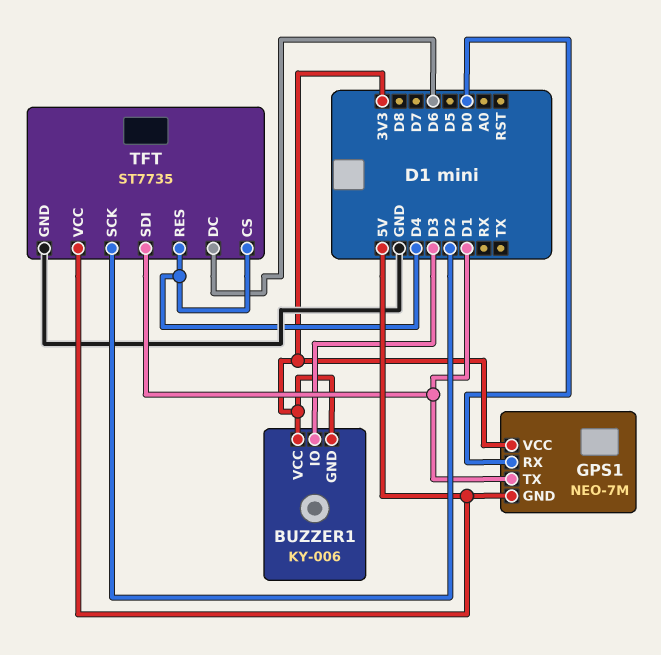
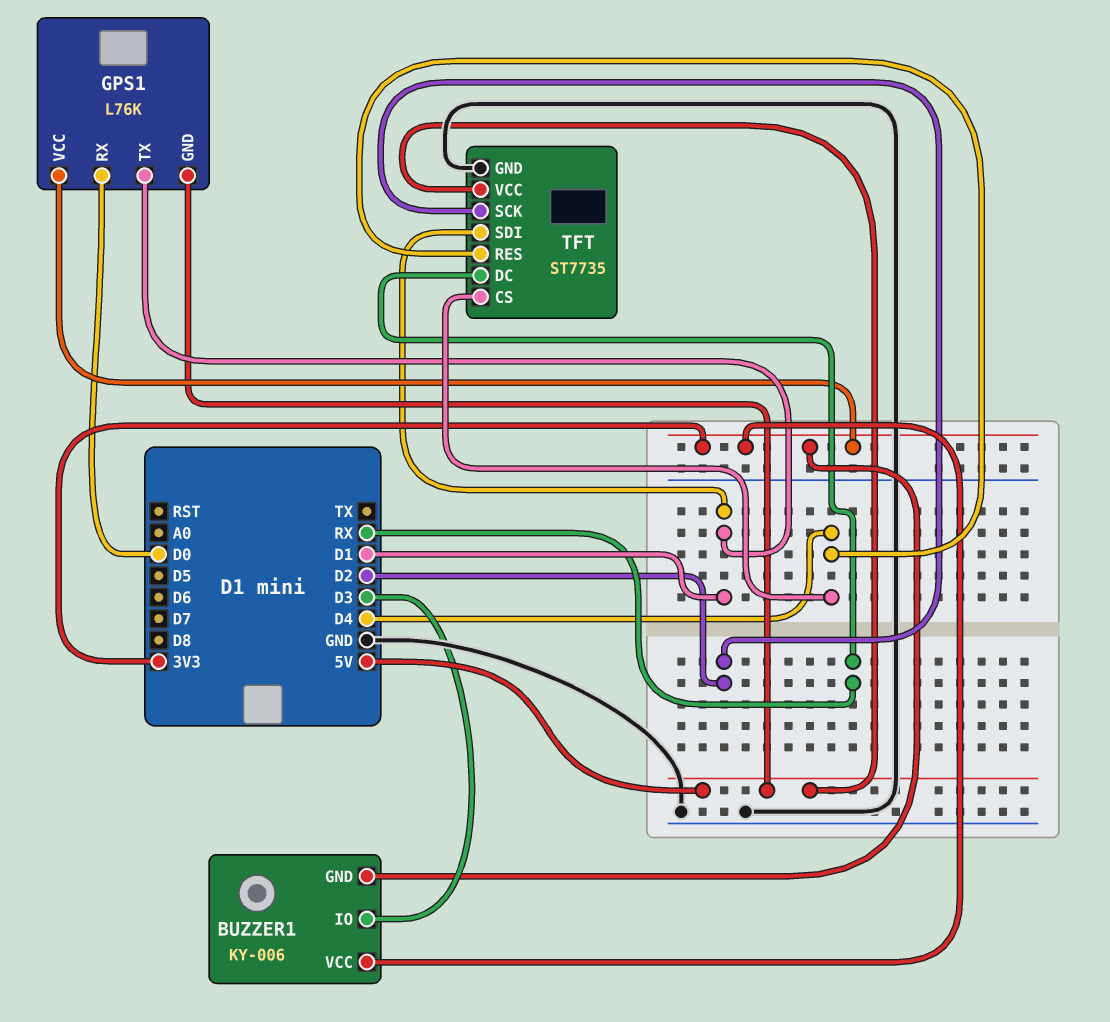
GPS1: NEO-7M -> L76K
TFT pin DC: D6 -> RX

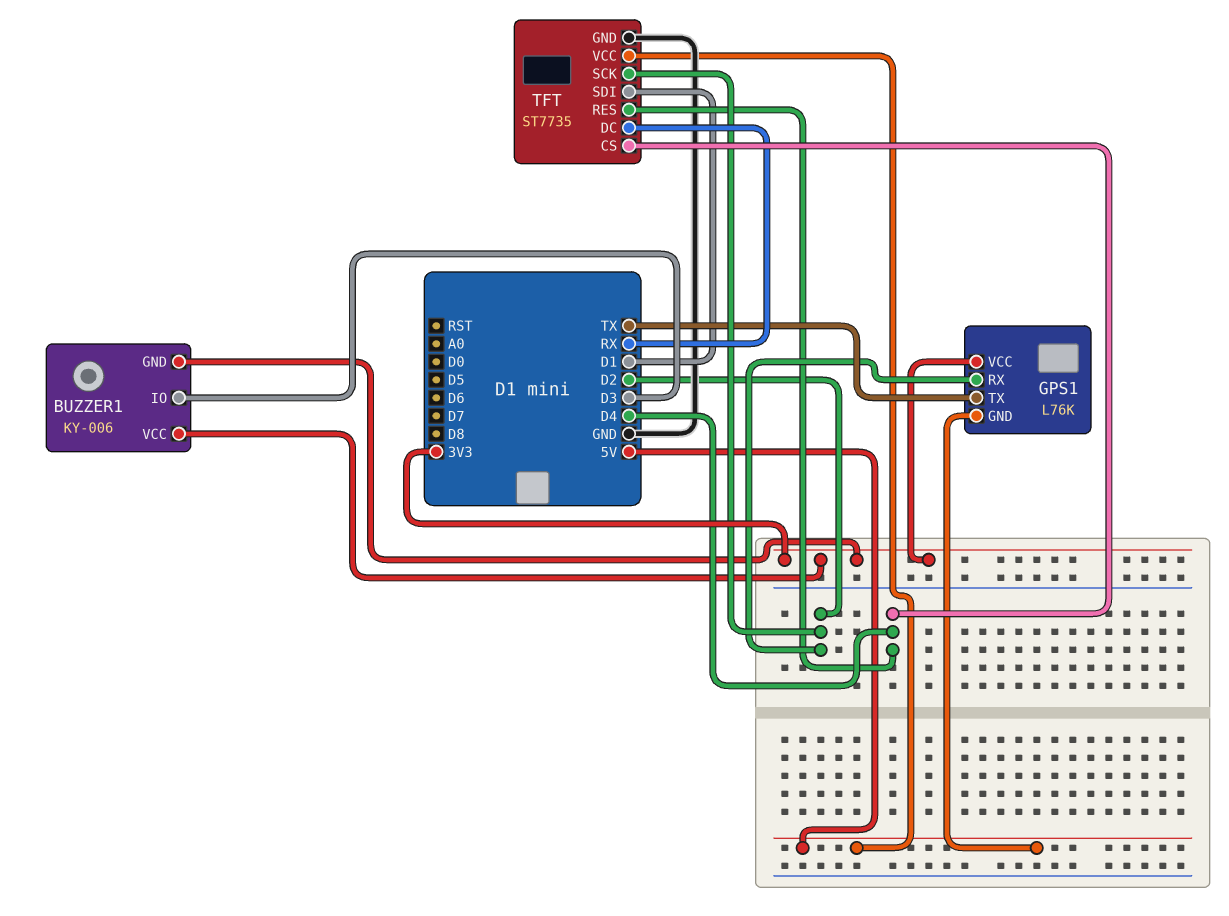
GPS1 pin RX: D0 -> D2
GPS1 pin TX: D1 -> TX

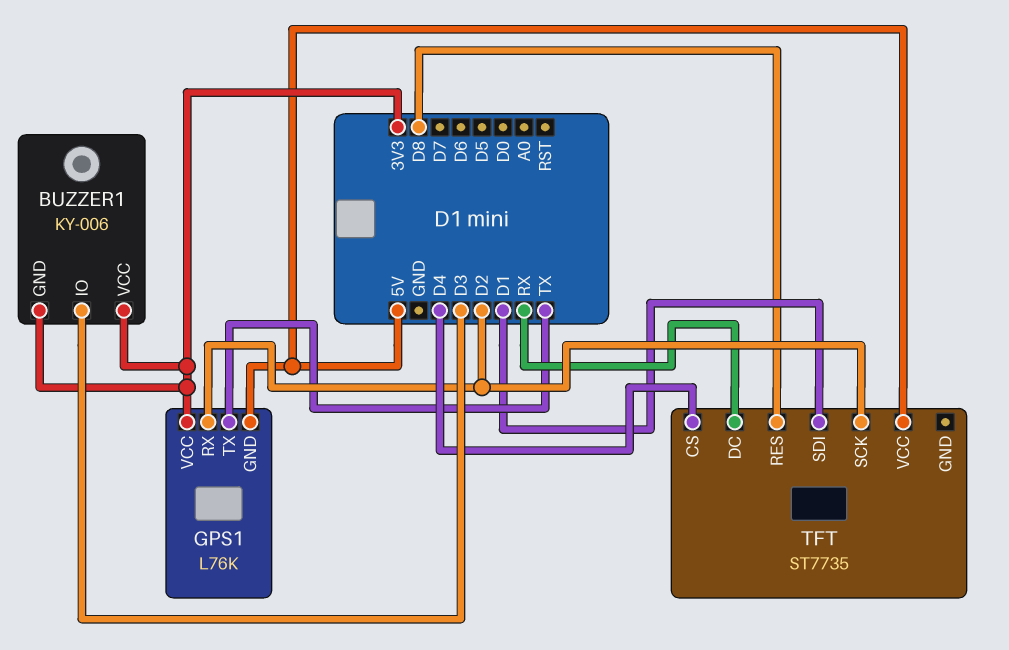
TFT pin GND: GND -> none
TFT pin RES: D4 -> D8

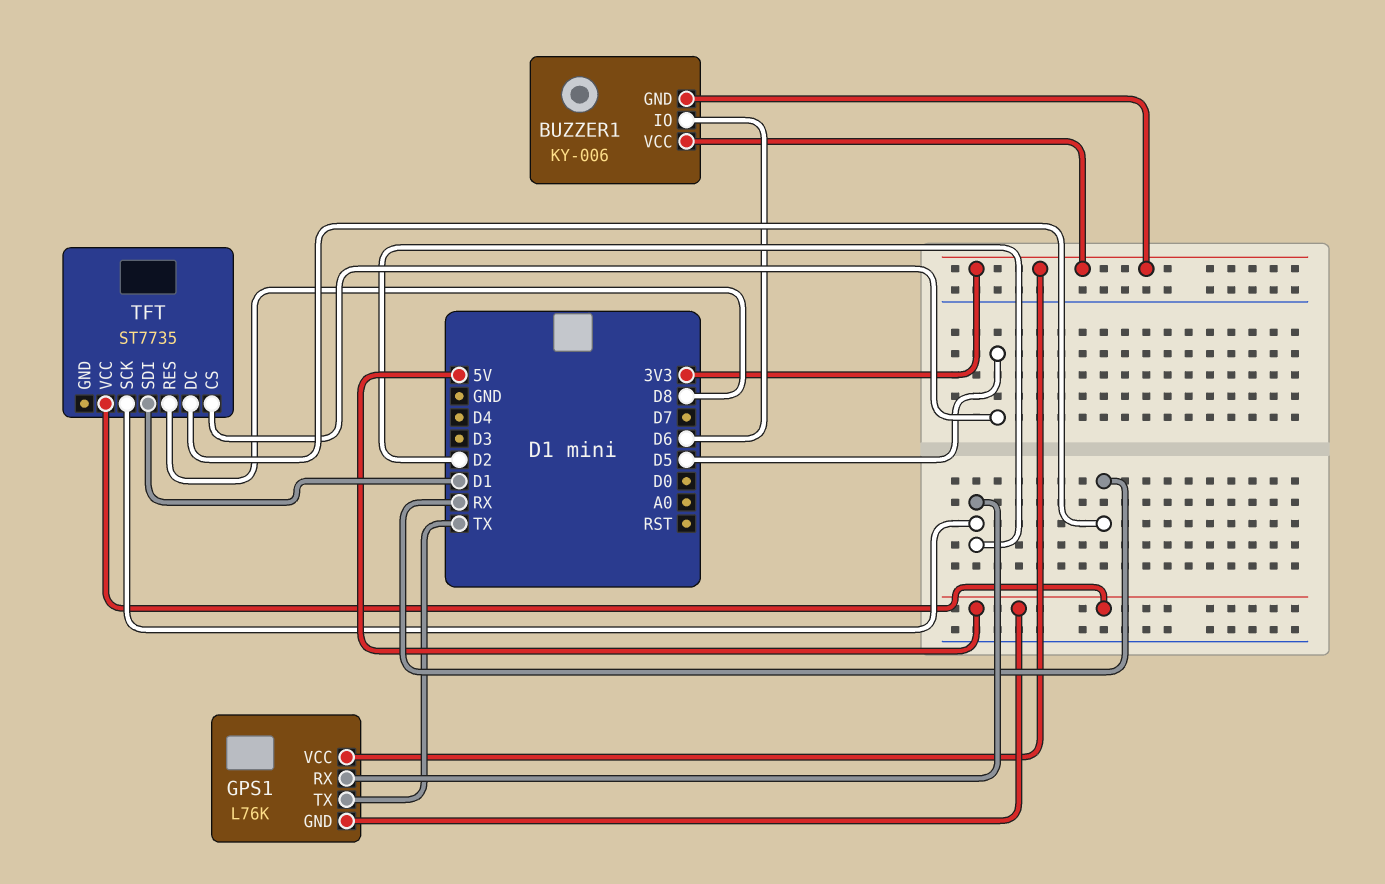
BUZZER1 pin IO: D3 -> D6
TFT pin CS: D4 -> D5

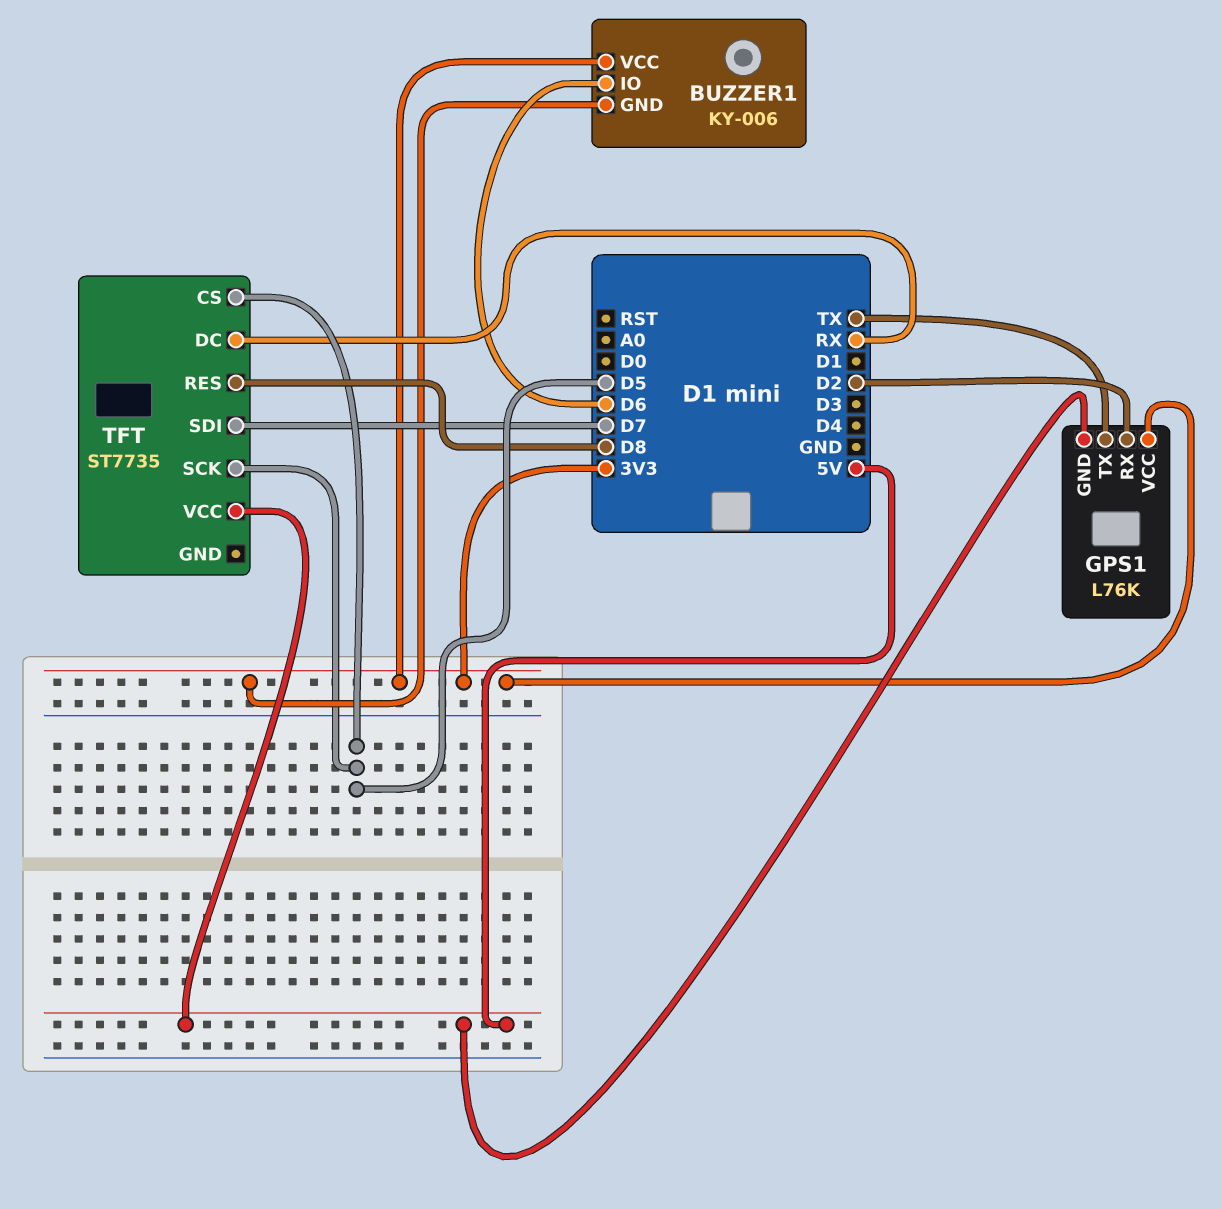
TFT pin SCK: D2 -> D5
TFT pin SDI: D1 -> D7

